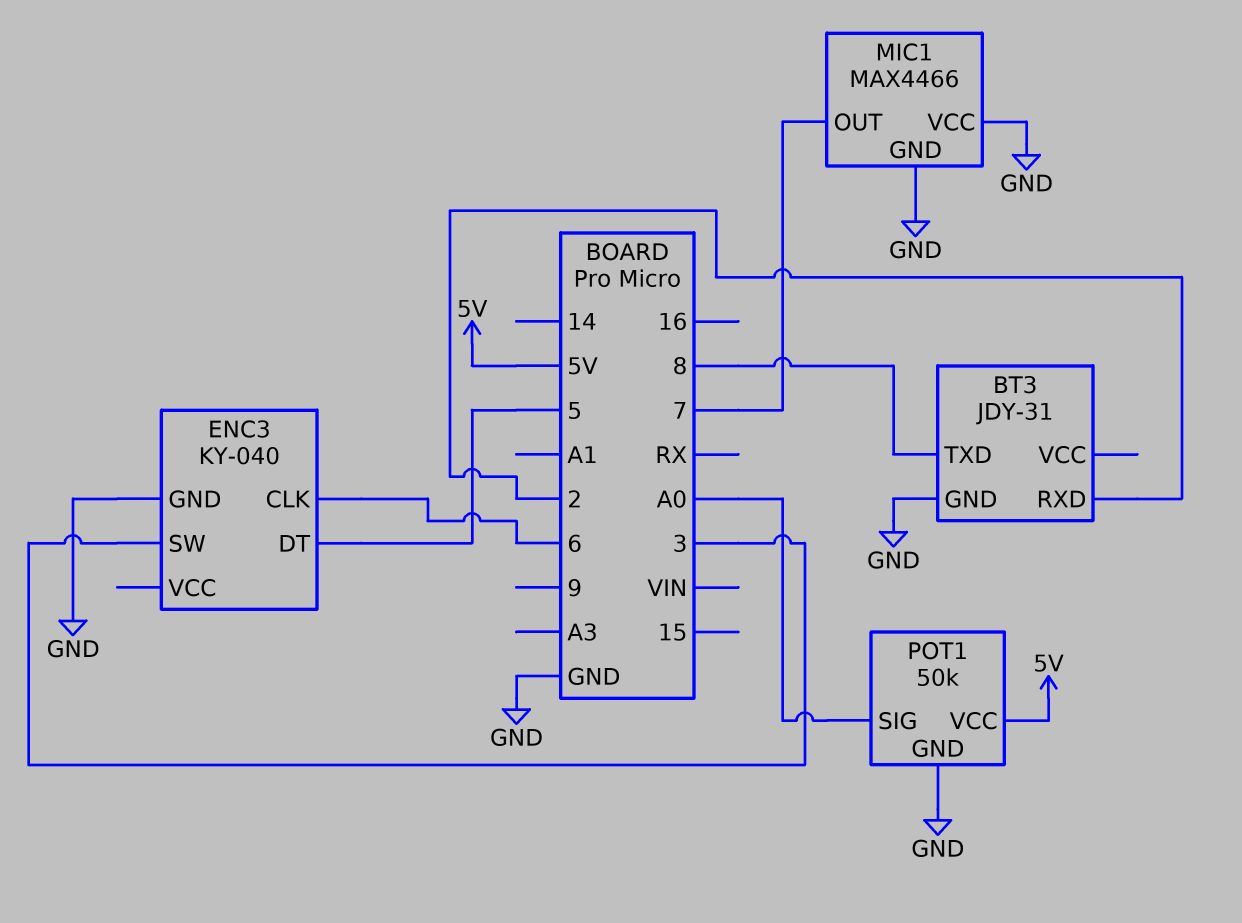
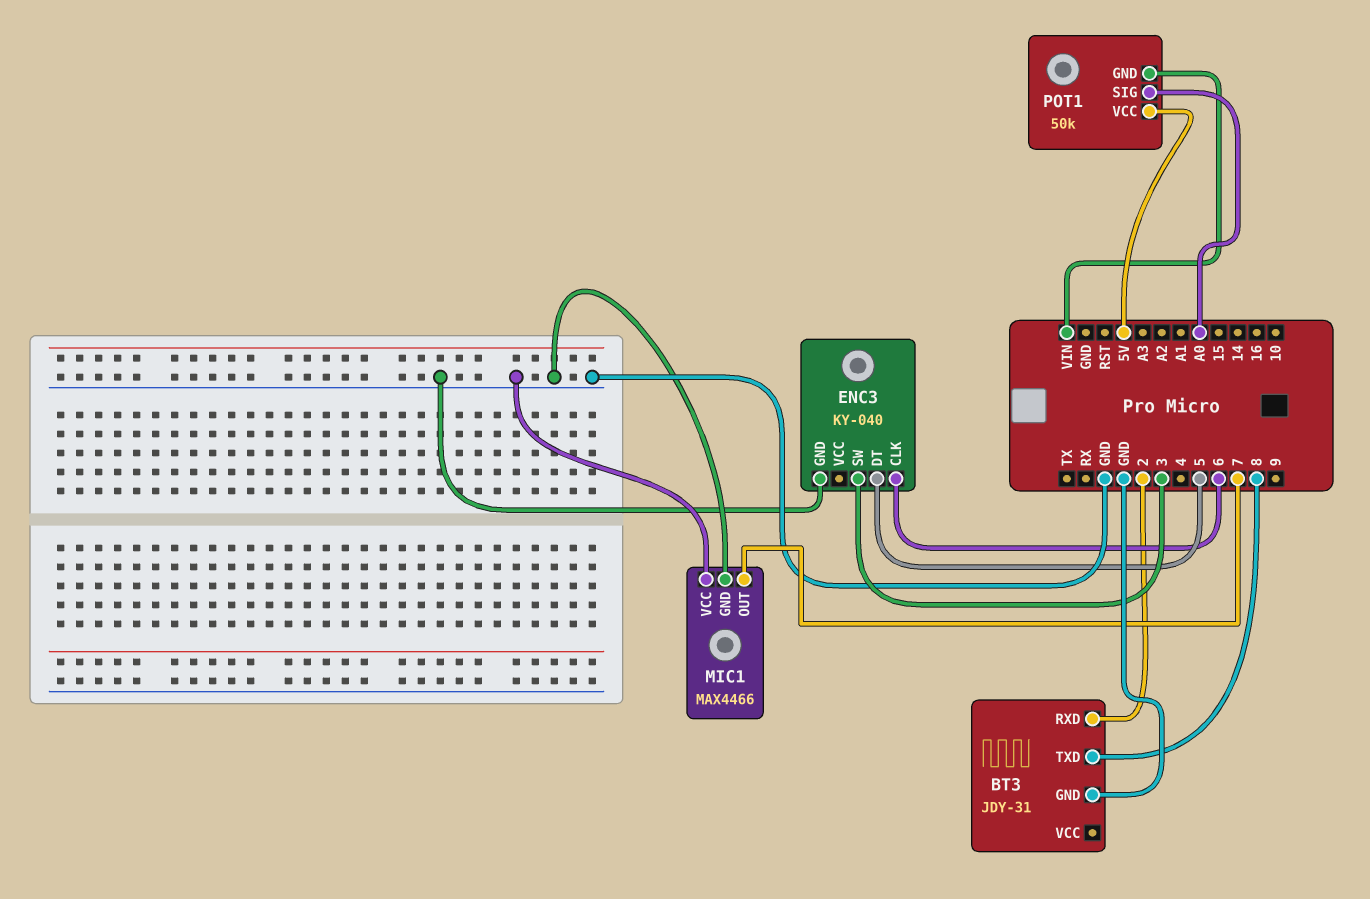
POT1 pin GND: GND -> VIN

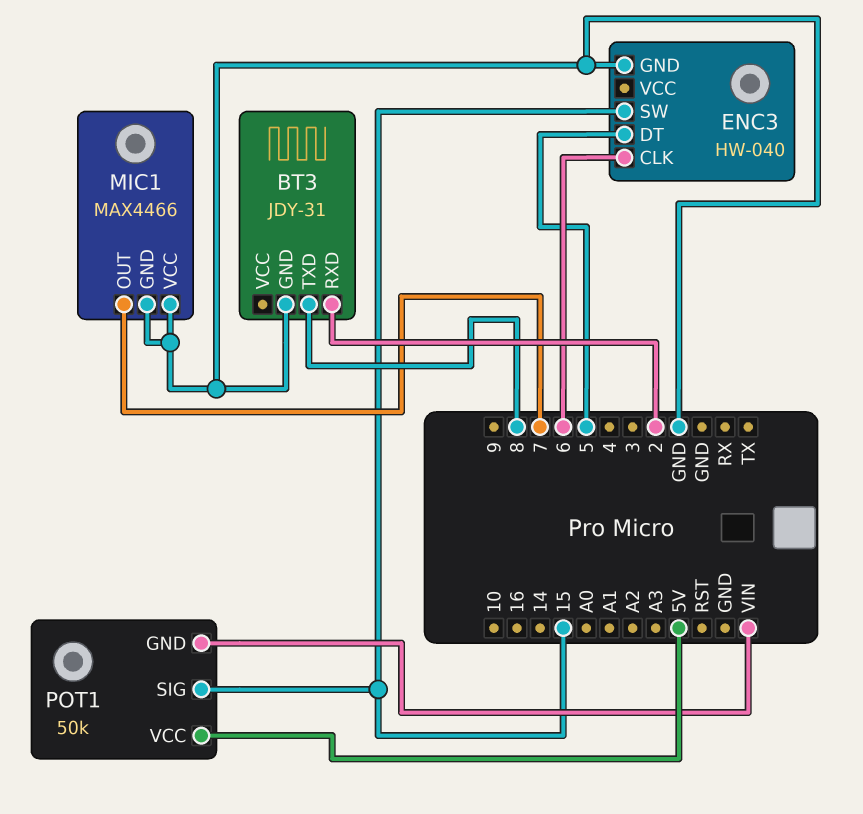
ENC3: KY-040 -> HW-040
ENC3 pin SW: 3 -> 15
POT1 pin SIG: A0 -> 15

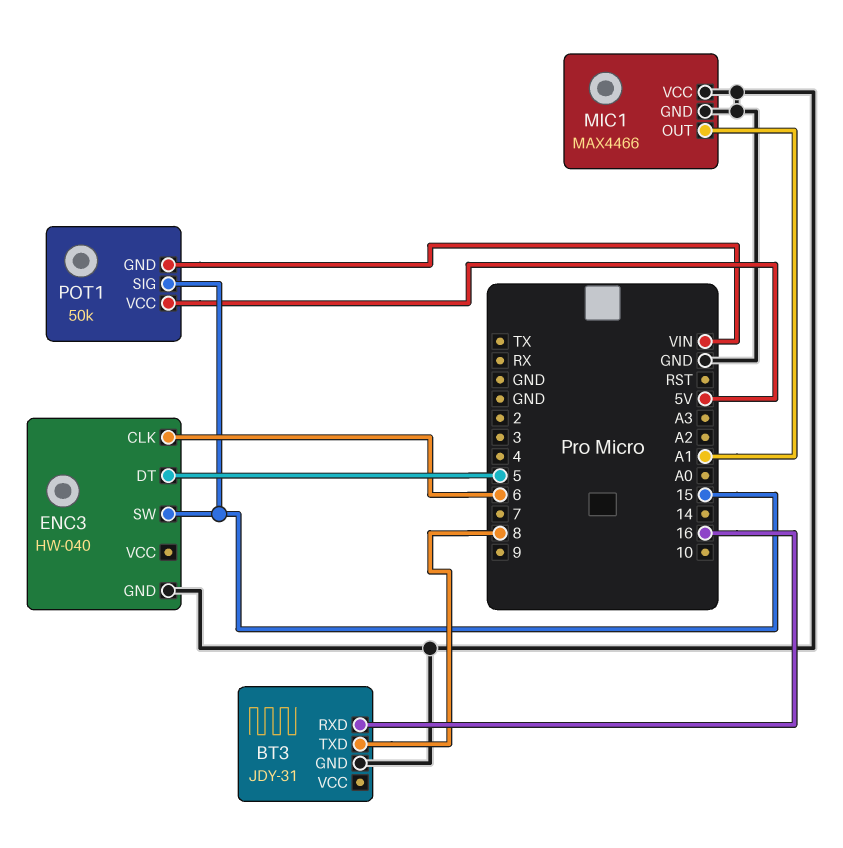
BT3 pin RXD: 2 -> 16
MIC1 pin OUT: 7 -> A1

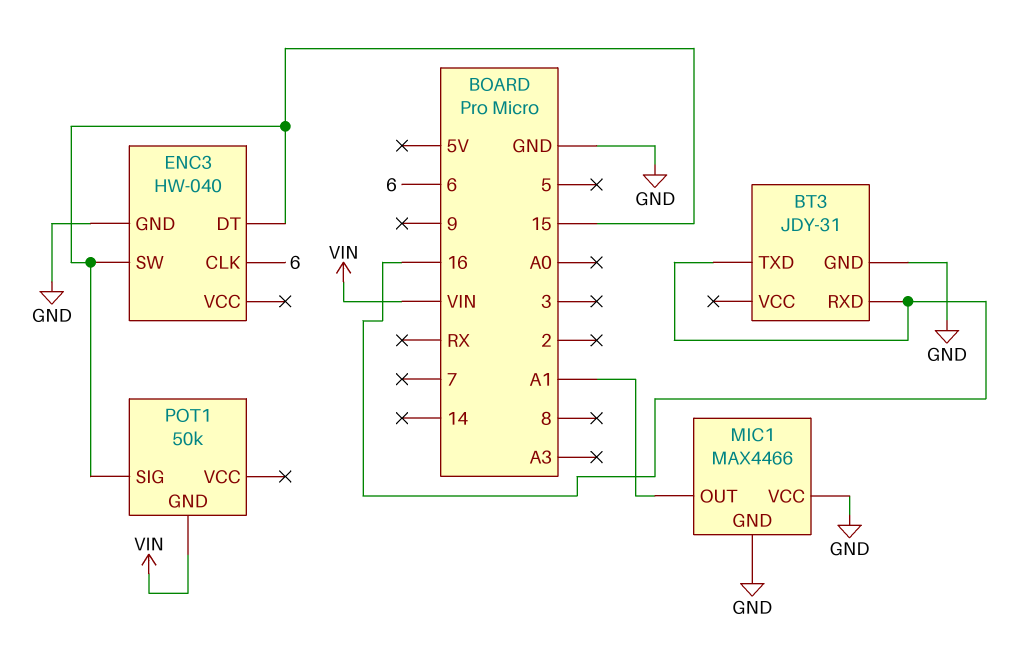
BT3 pin TXD: 8 -> 16
ENC3 pin DT: 5 -> 15
POT1 pin VCC: 5V -> none

